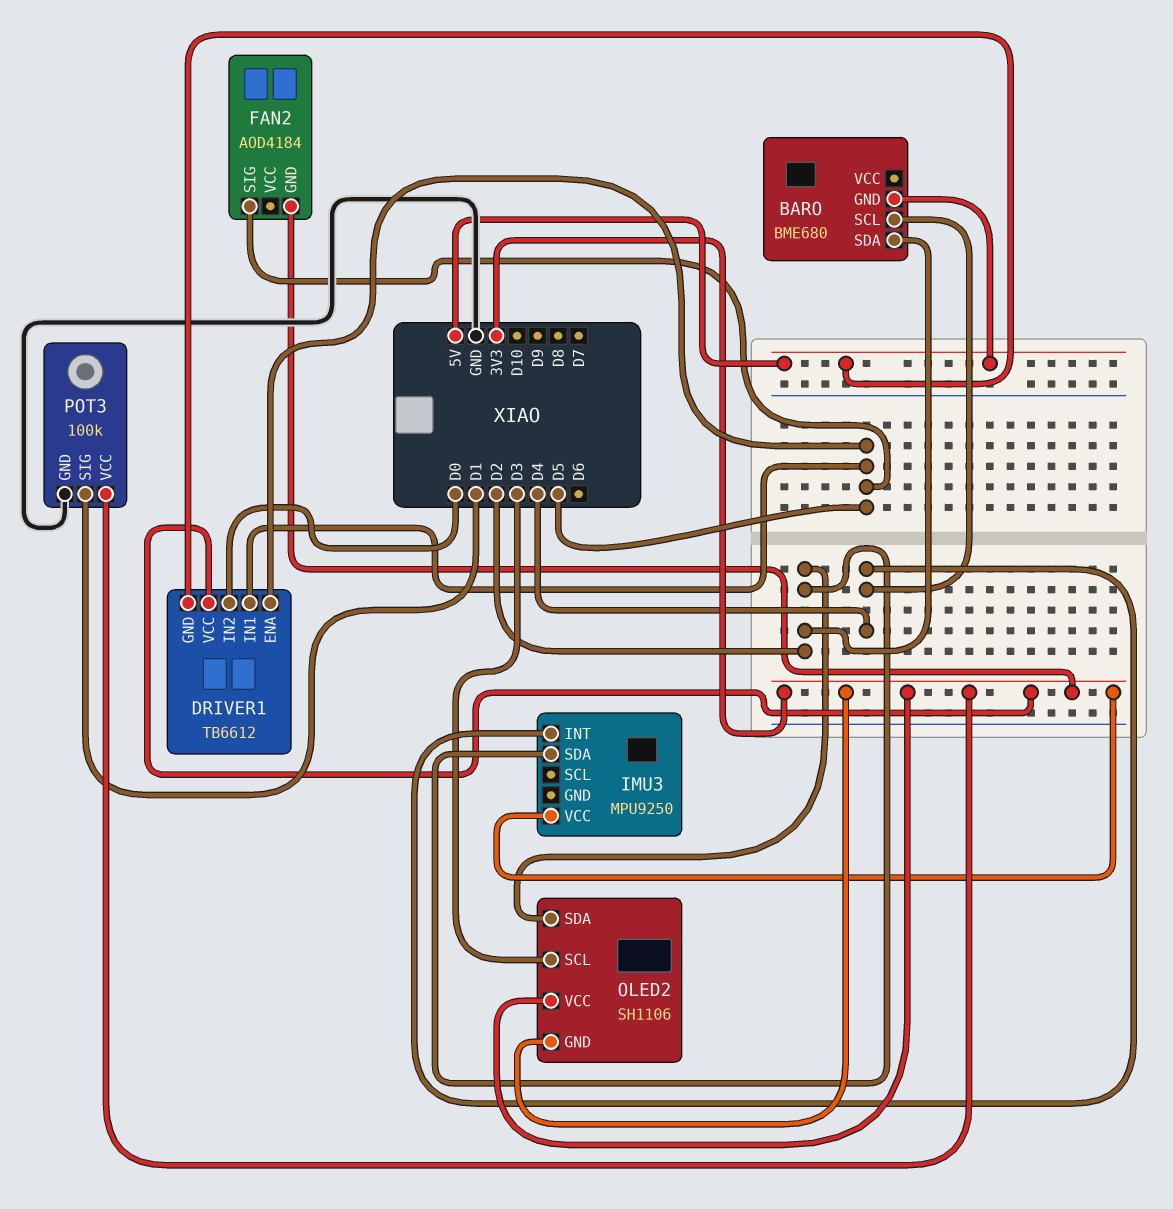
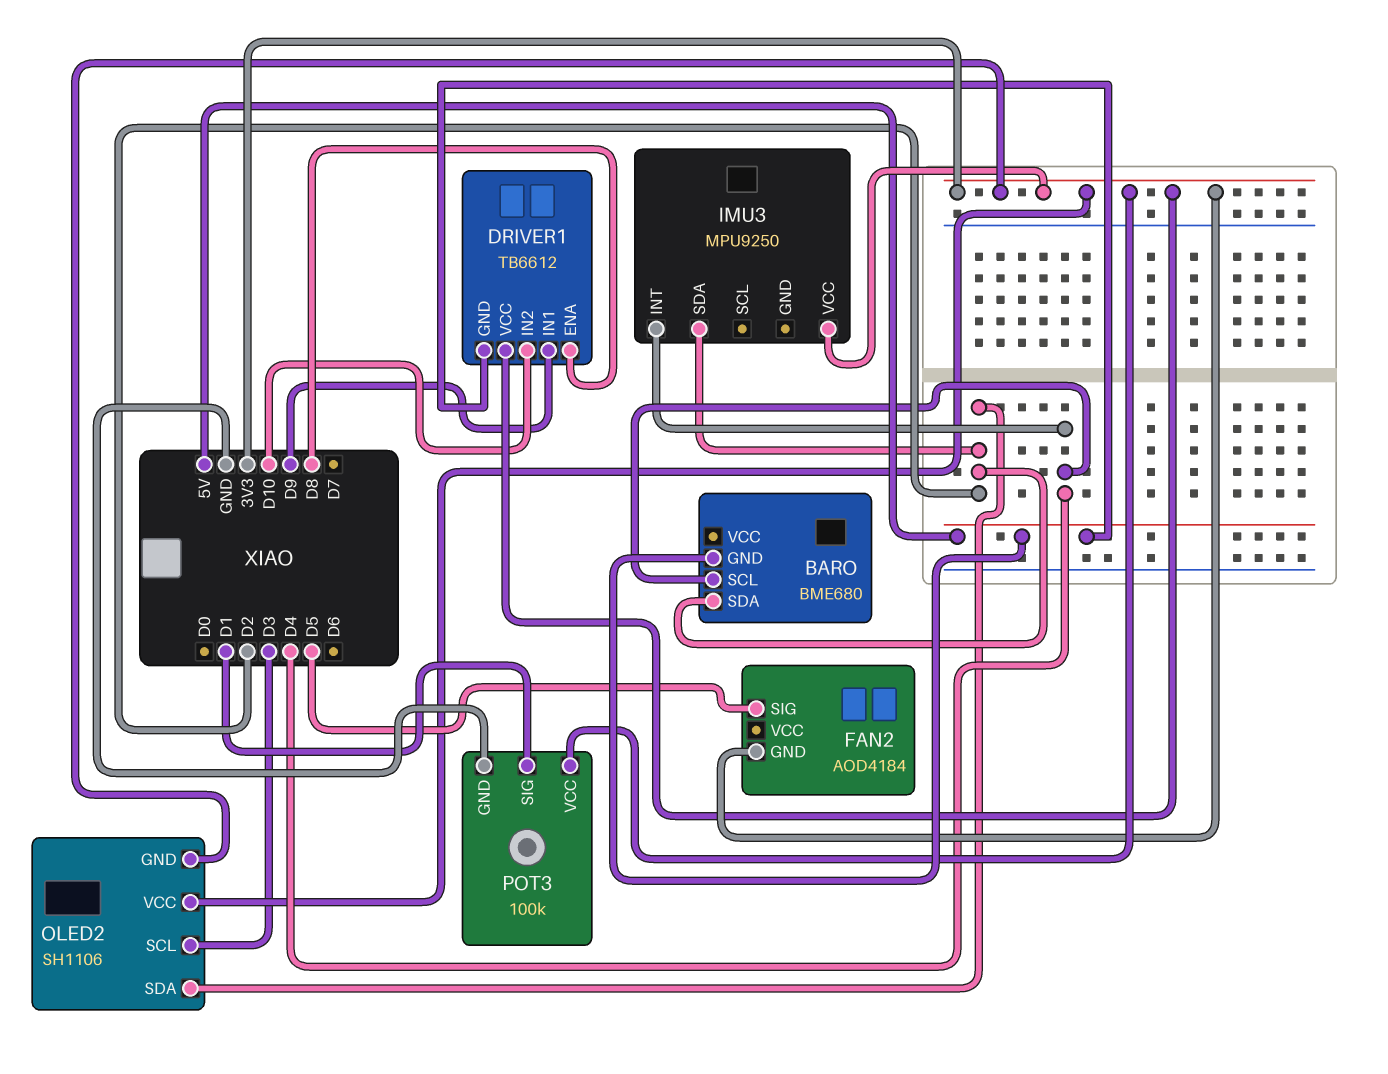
DRIVER1 pin ENA: D5 -> D8
DRIVER1 pin IN1: D5 -> D9
DRIVER1 pin IN2: D0 -> D10

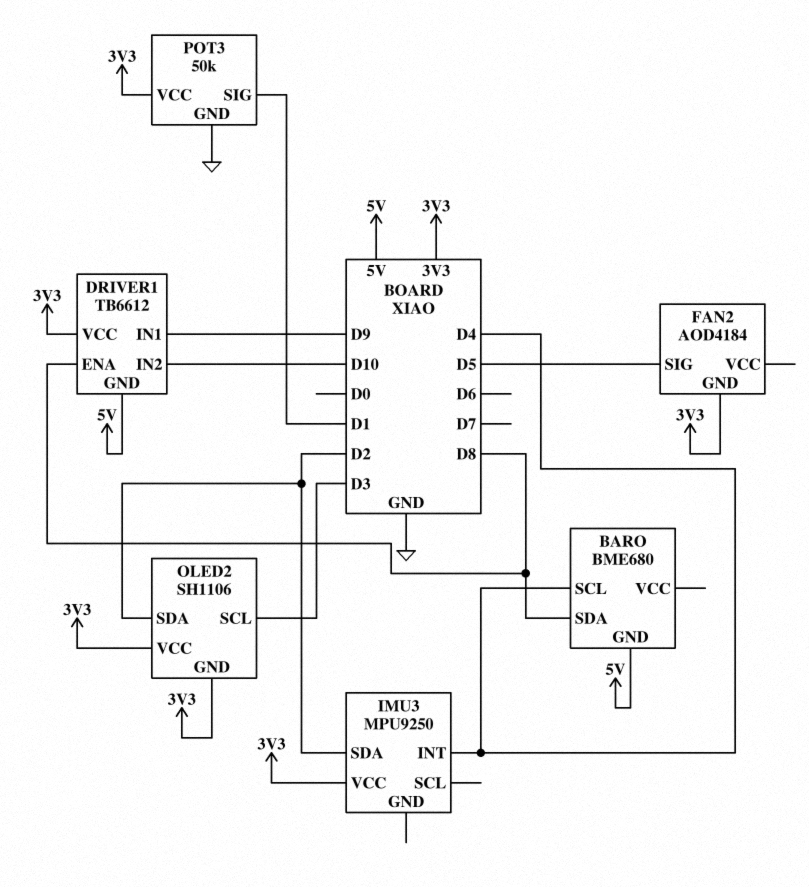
BARO pin SDA: D2 -> D8
POT3: 100k -> 50k

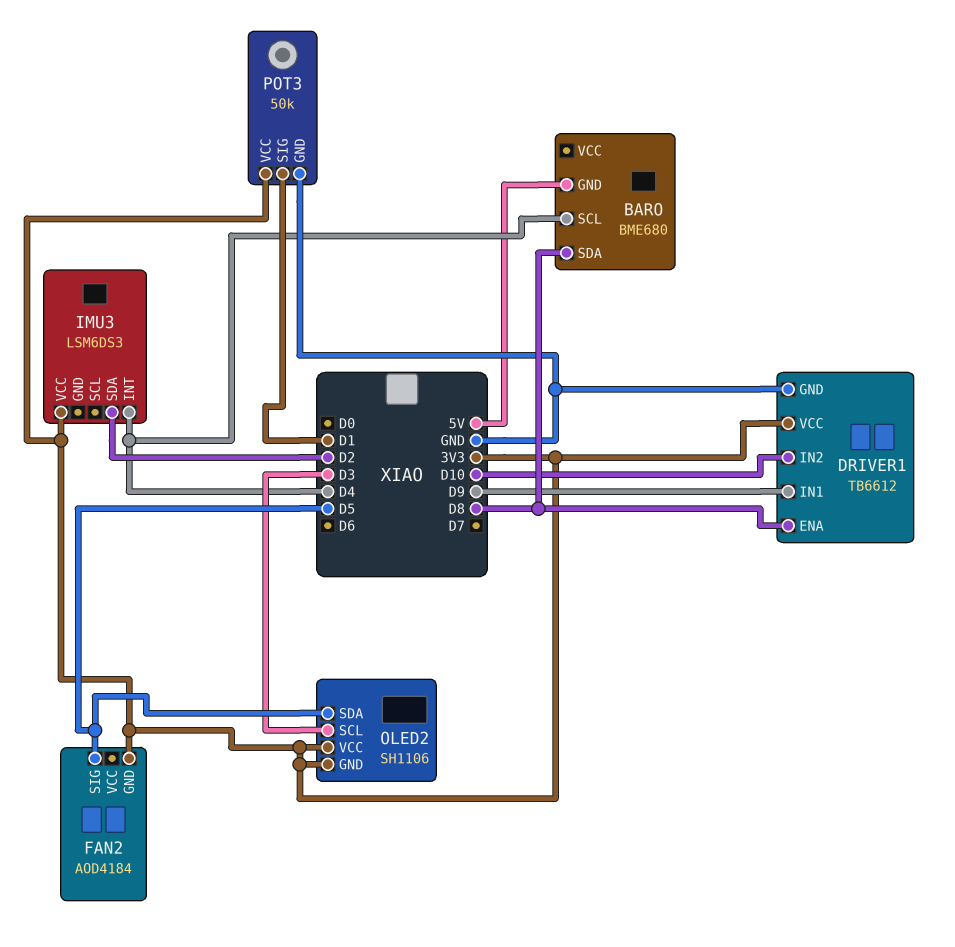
DRIVER1 pin GND: 5V -> GND
IMU3: MPU9250 -> LSM6DS3
OLED2 pin SDA: D2 -> D5

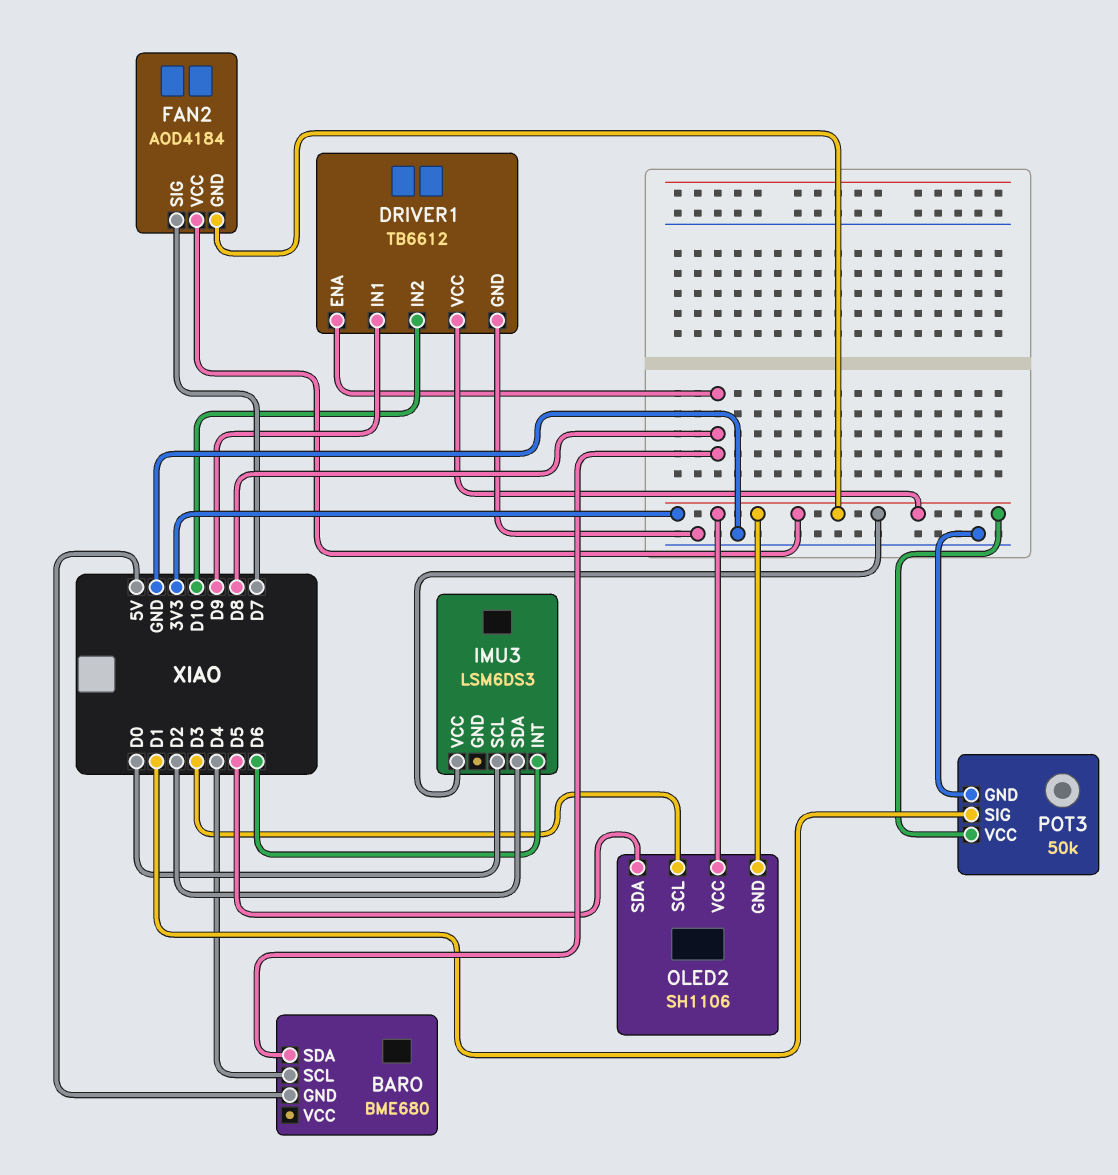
FAN2 pin SIG: D5 -> D7
FAN2 pin VCC: none -> 3V3
IMU3 pin INT: D4 -> D6
IMU3 pin SCL: none -> D0

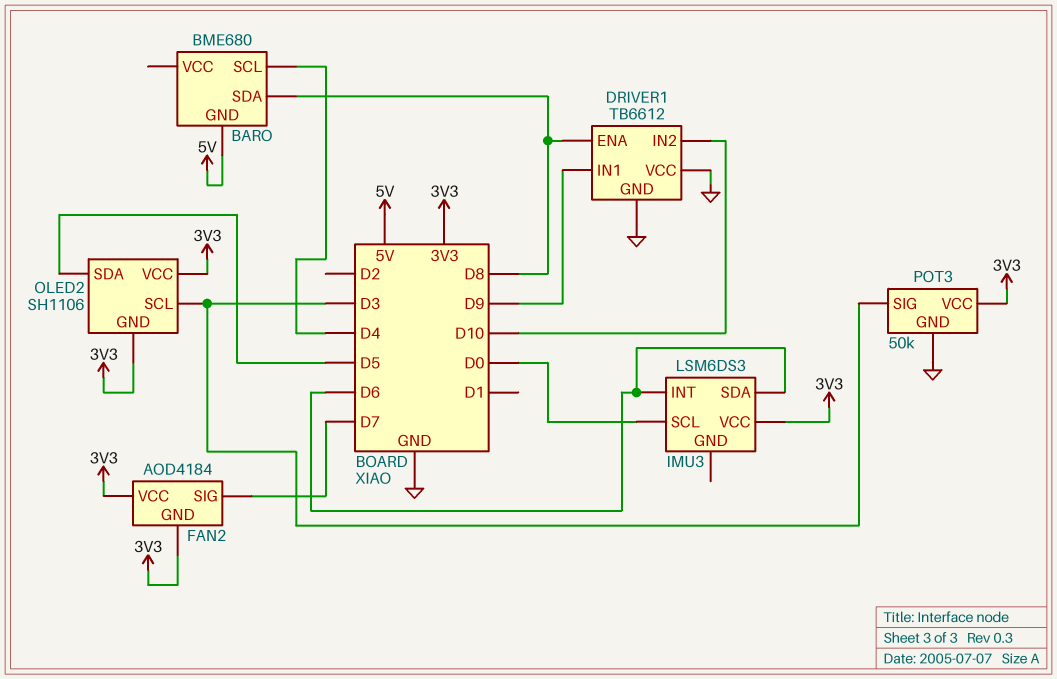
DRIVER1 pin VCC: 3V3 -> GND
IMU3 pin SDA: D2 -> D6
POT3 pin SIG: D1 -> D3

